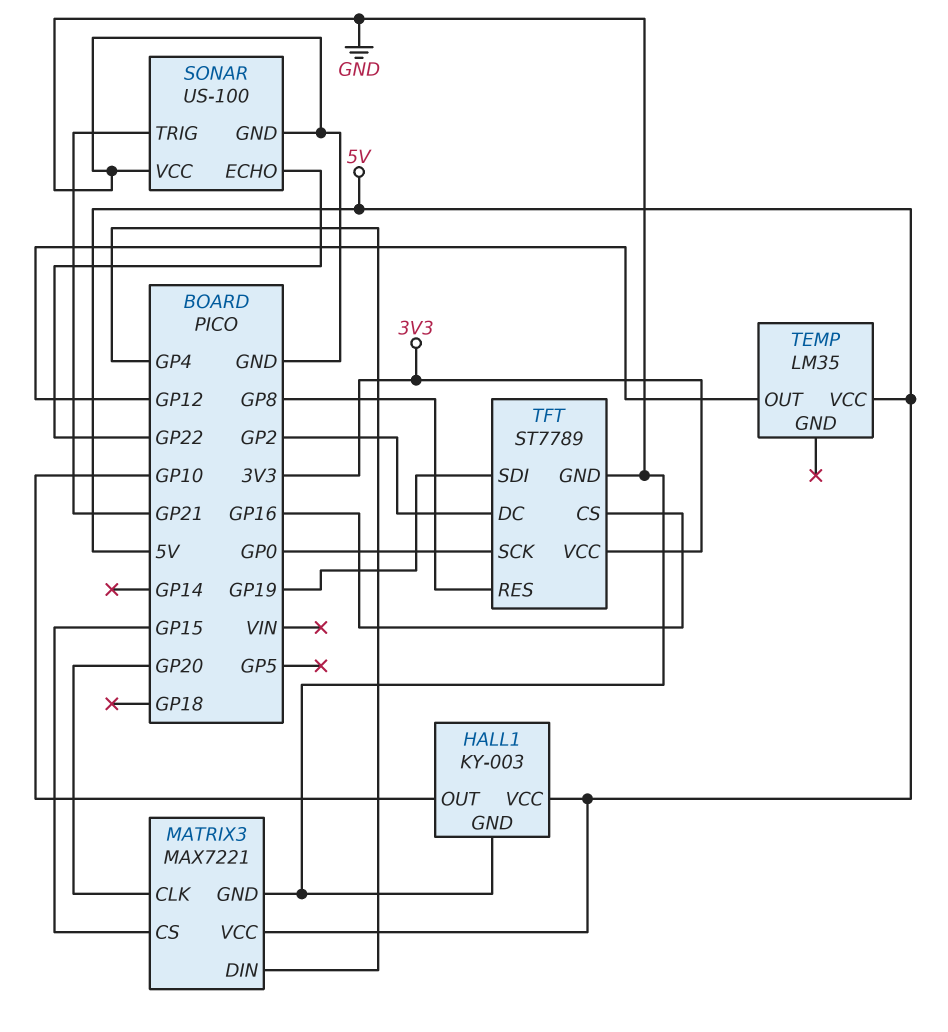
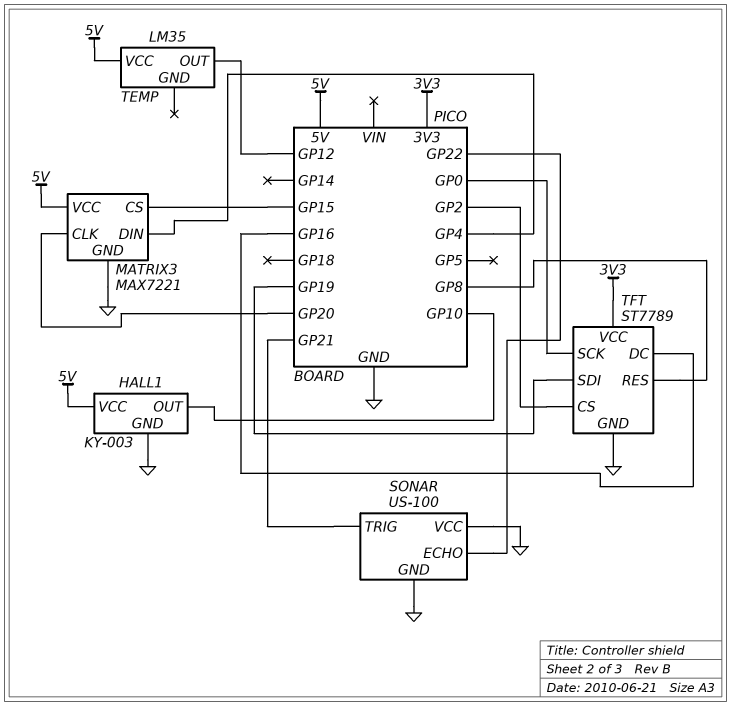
TFT pin CS: GP16 -> GP2
TFT pin DC: GP2 -> GP16

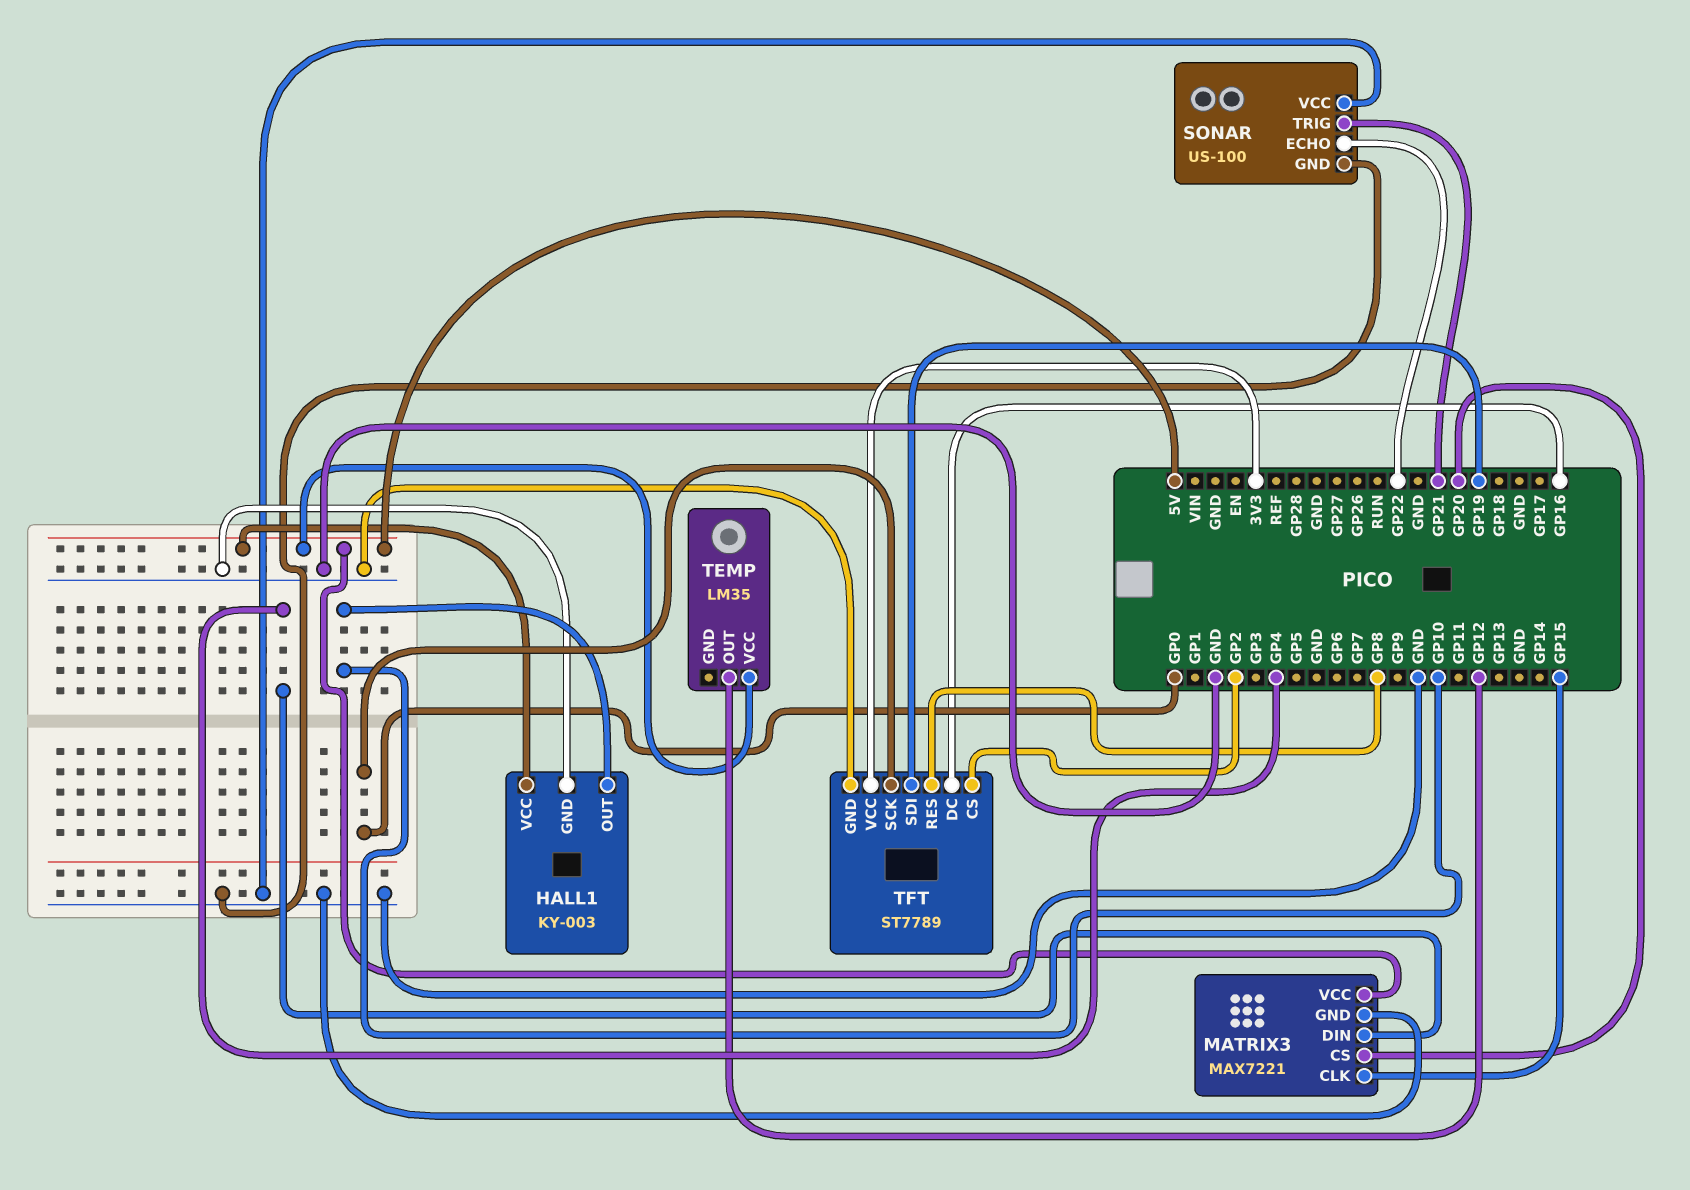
MATRIX3 pin CLK: GP20 -> GP15
MATRIX3 pin CS: GP15 -> GP20

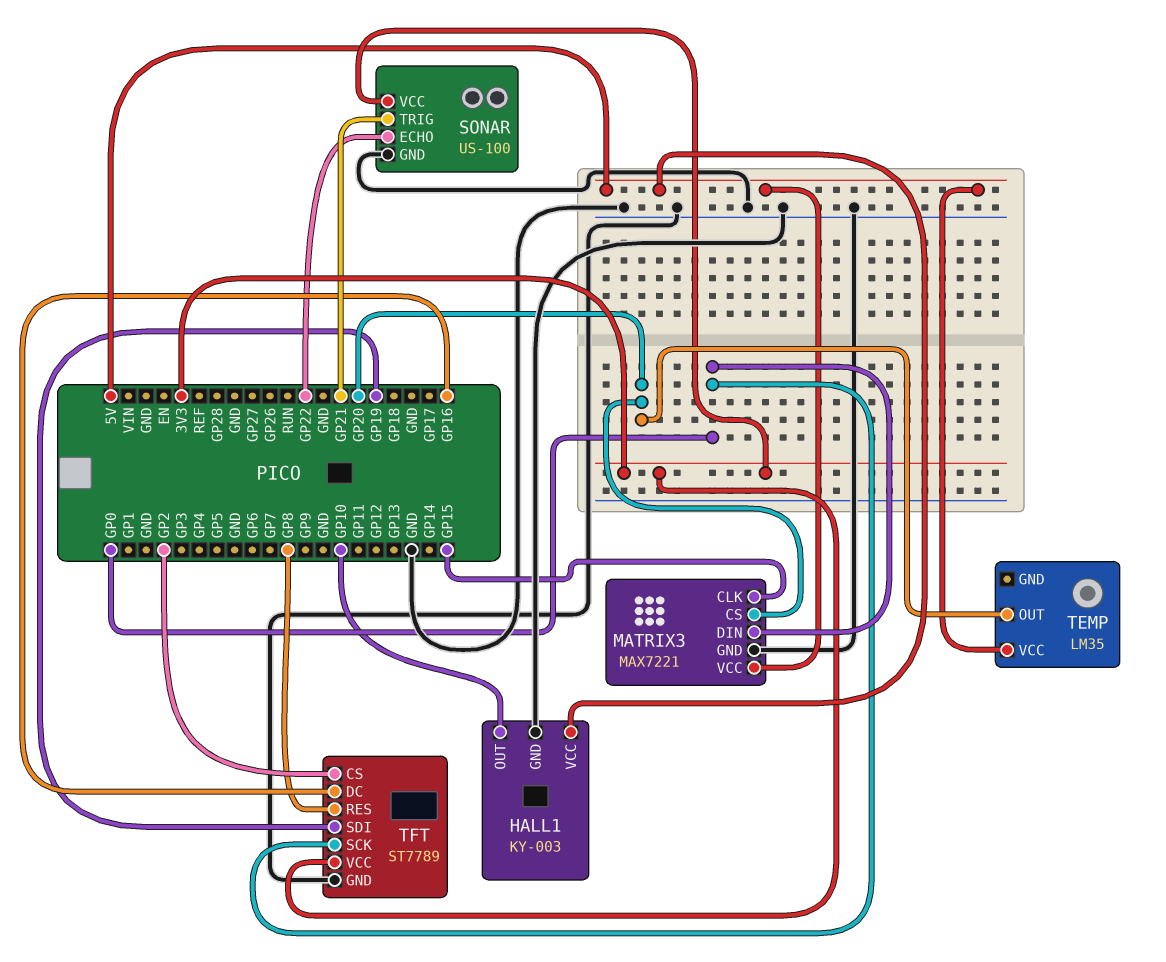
MATRIX3 pin DIN: GP4 -> GP0
SONAR pin VCC: GND -> 3V3
TEMP pin OUT: GP12 -> GP20

